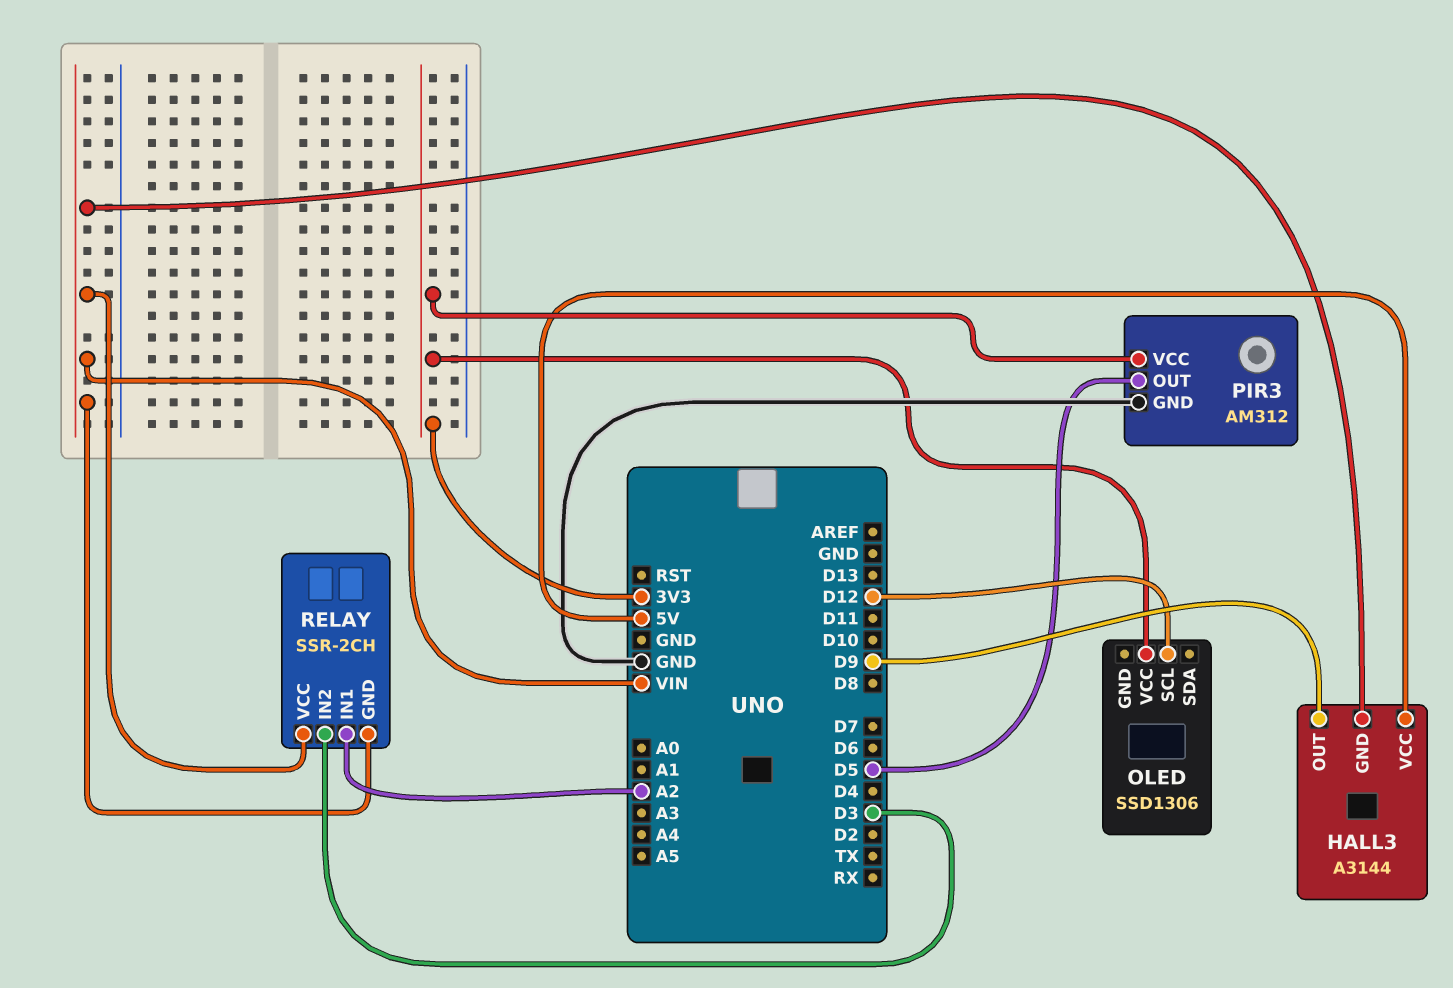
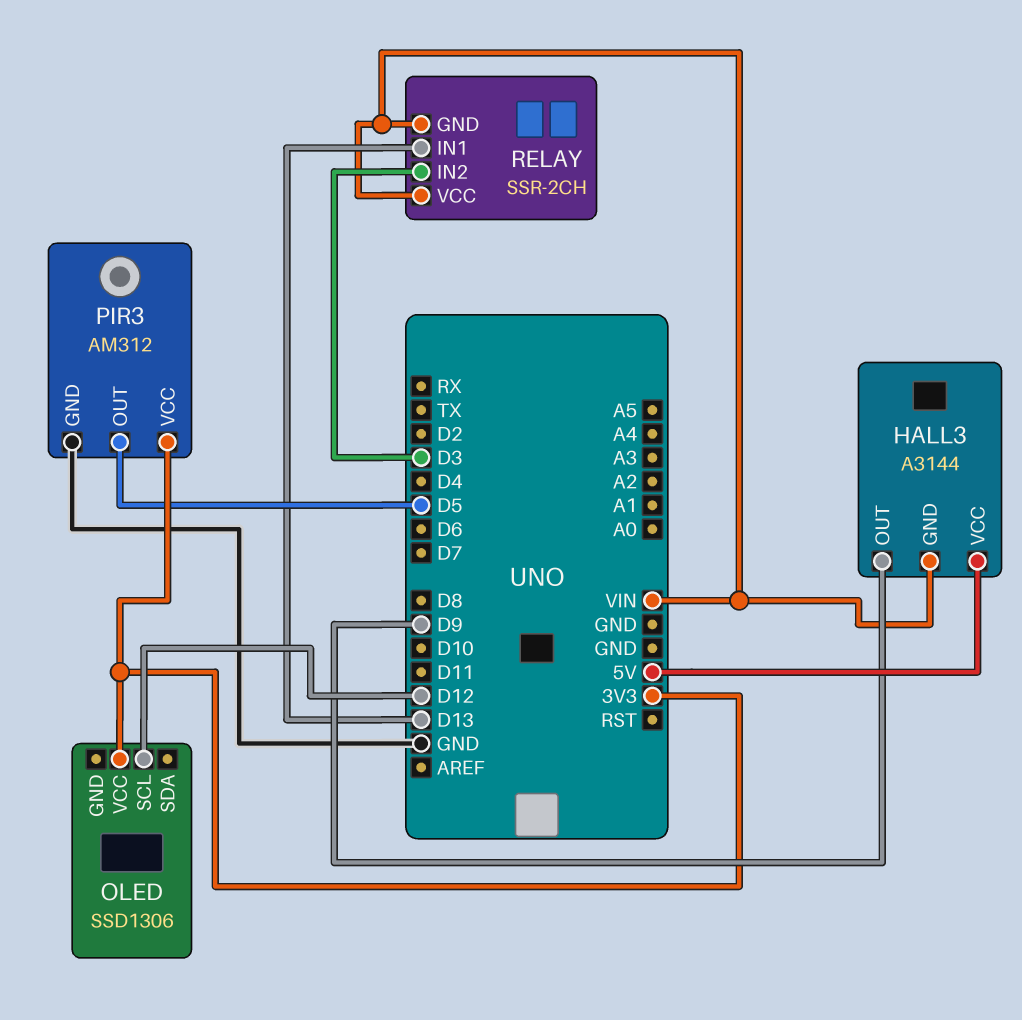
RELAY pin IN1: A2 -> D13

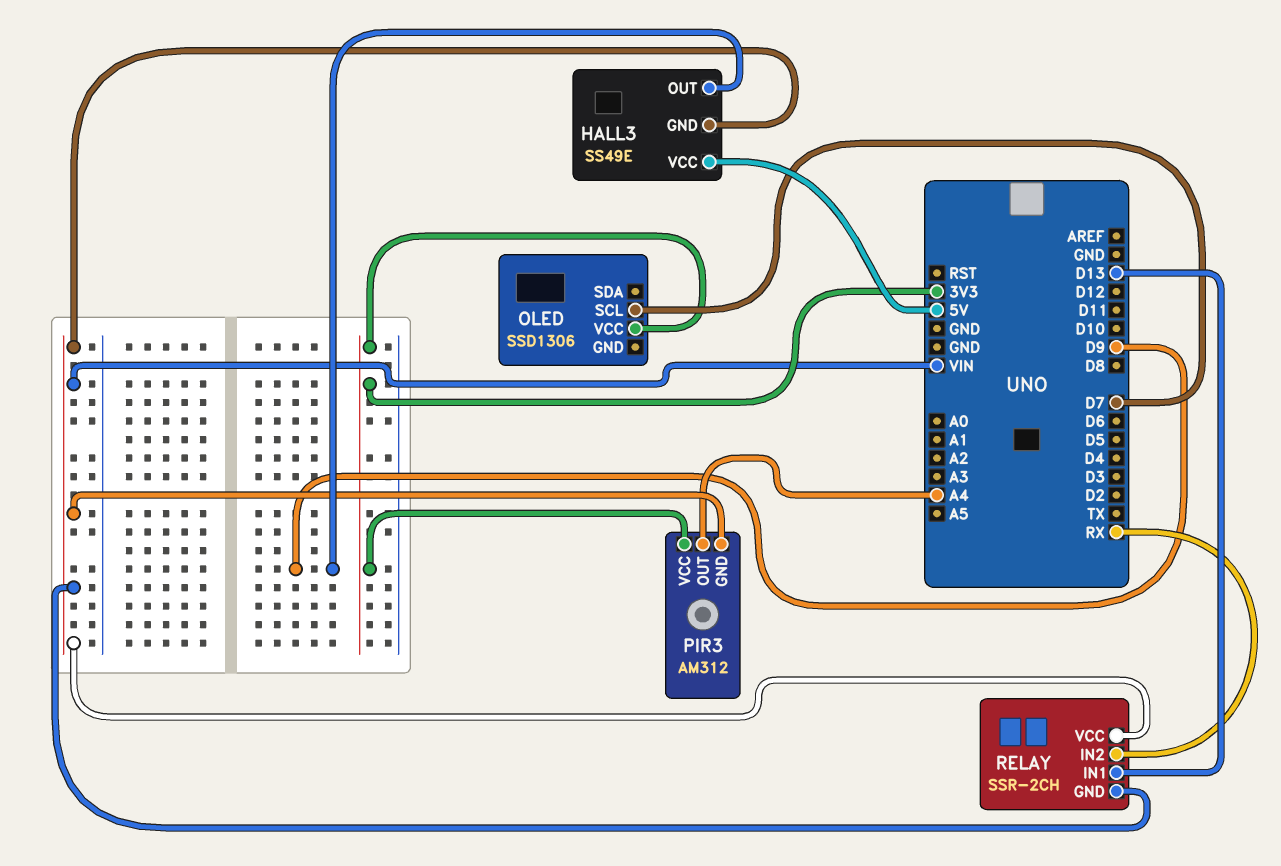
HALL3: A3144 -> SS49E
OLED pin SCL: D12 -> D7
PIR3 pin GND: GND -> VIN
PIR3 pin OUT: D5 -> A4
RELAY pin IN2: D3 -> RX

